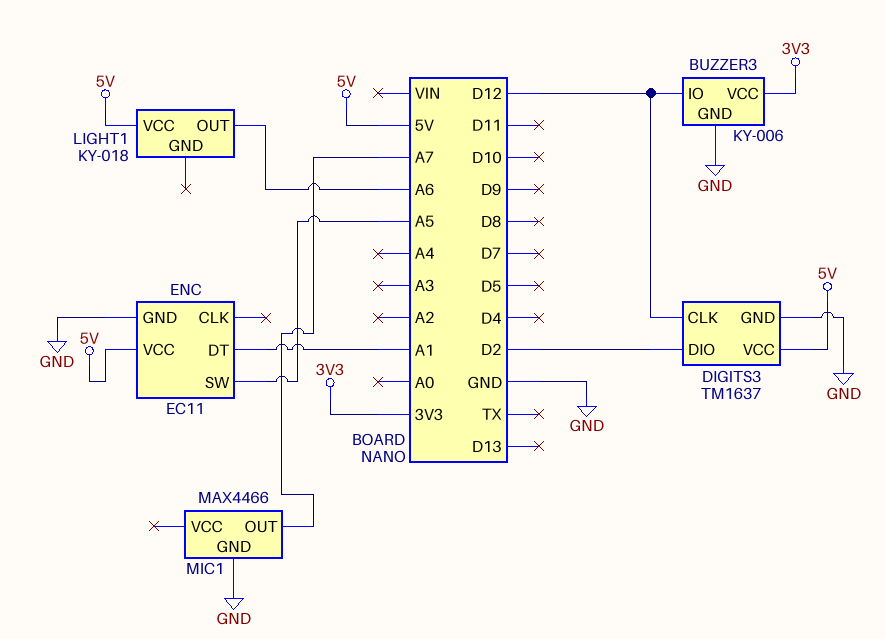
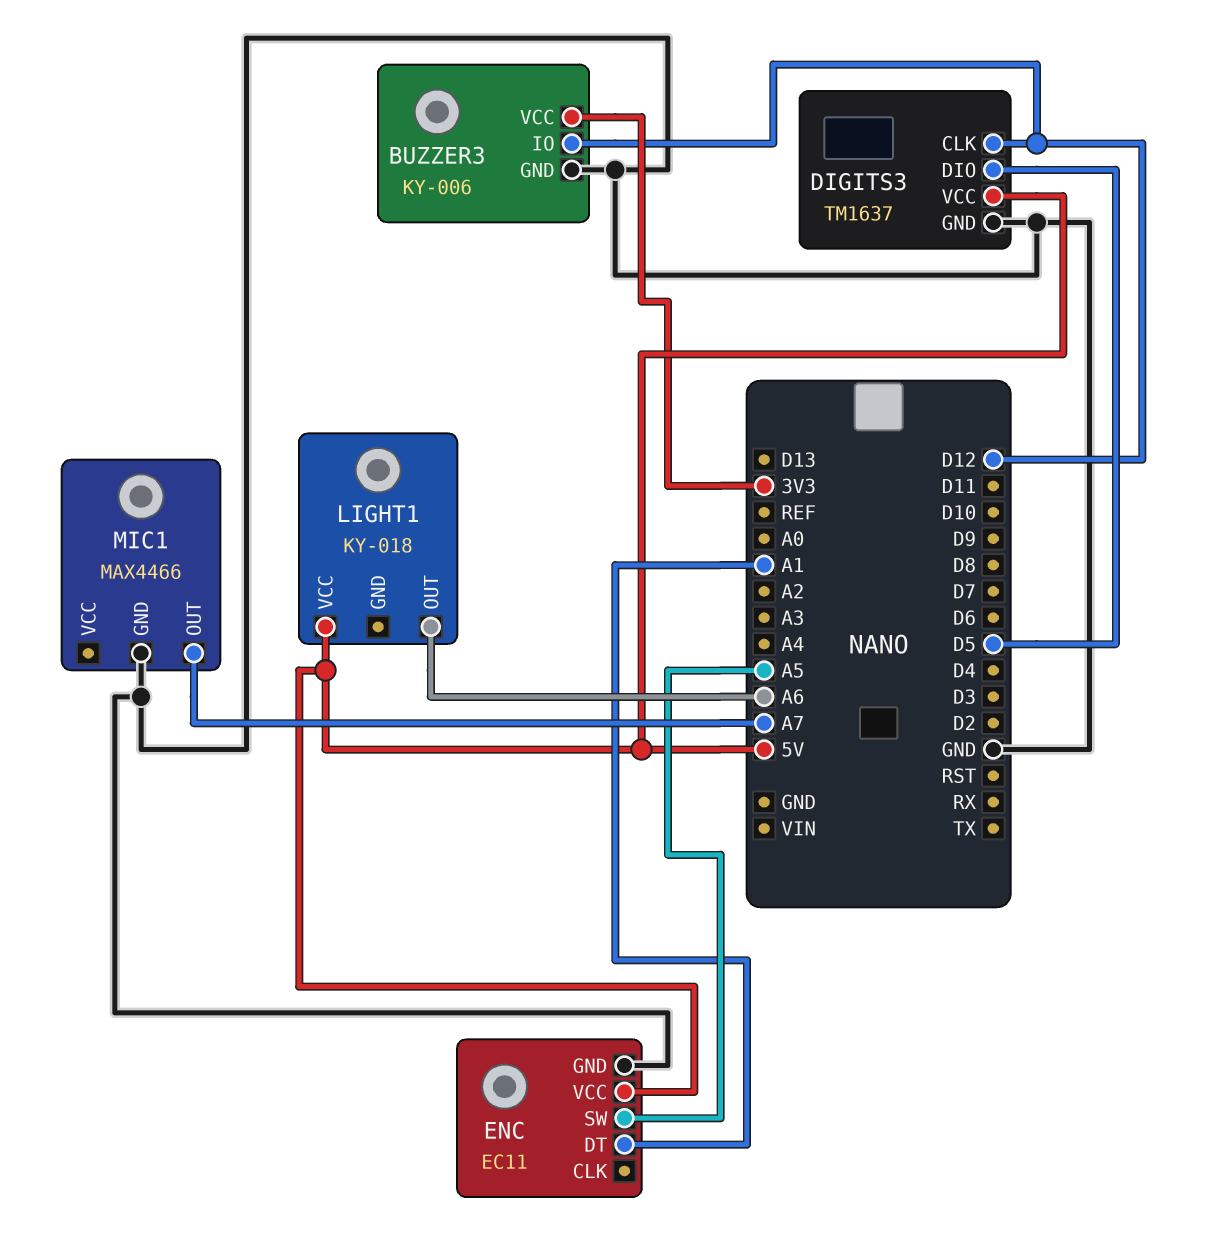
DIGITS3 pin DIO: D2 -> D5

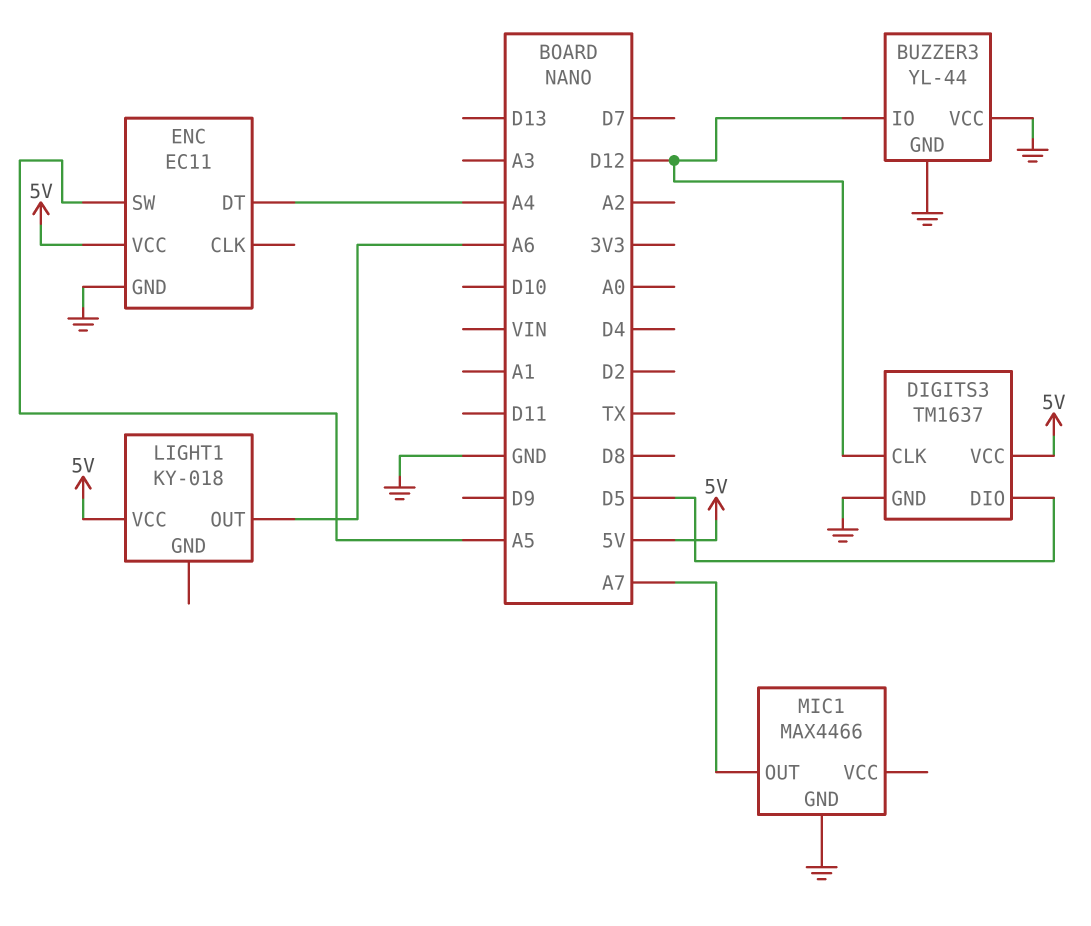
BUZZER3: KY-006 -> YL-44
BUZZER3 pin VCC: 3V3 -> GND
ENC pin DT: A1 -> A4

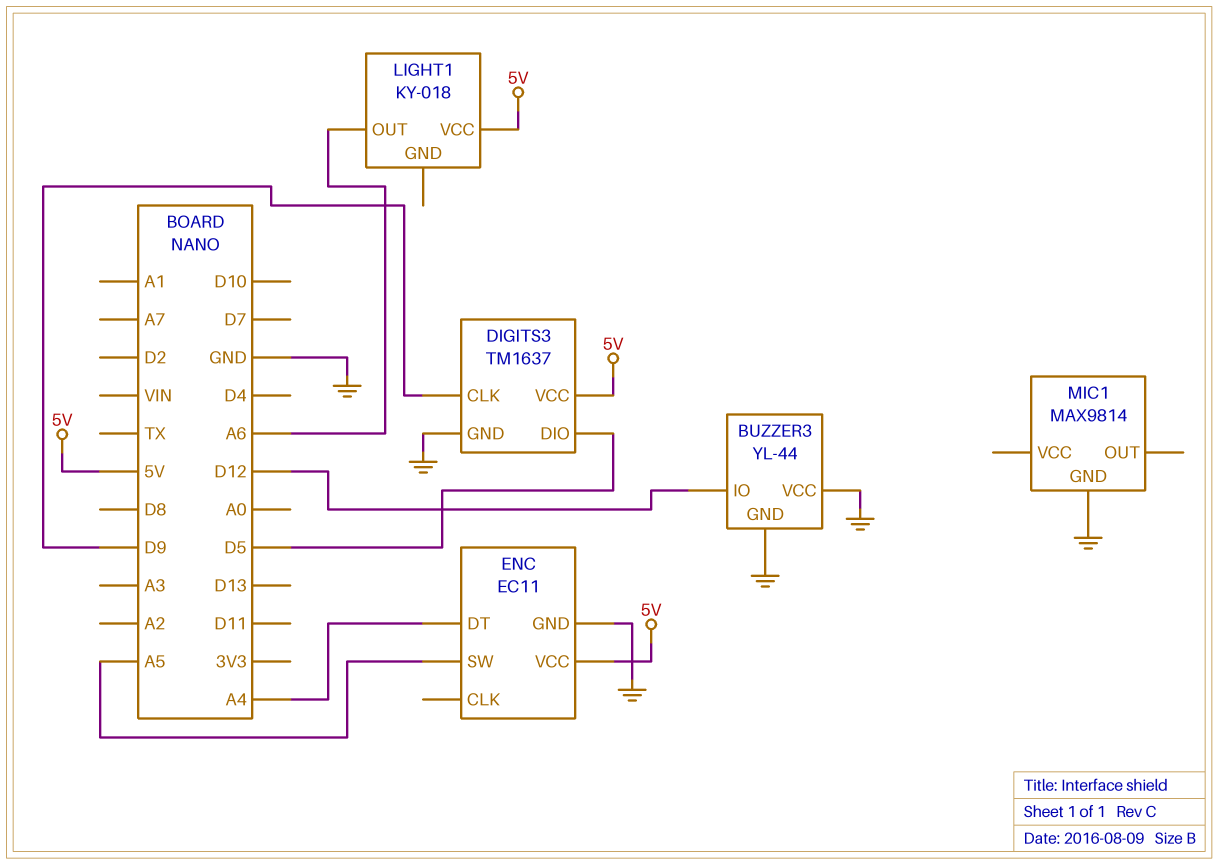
DIGITS3 pin CLK: D12 -> D9
MIC1: MAX4466 -> MAX9814
MIC1 pin OUT: A7 -> none

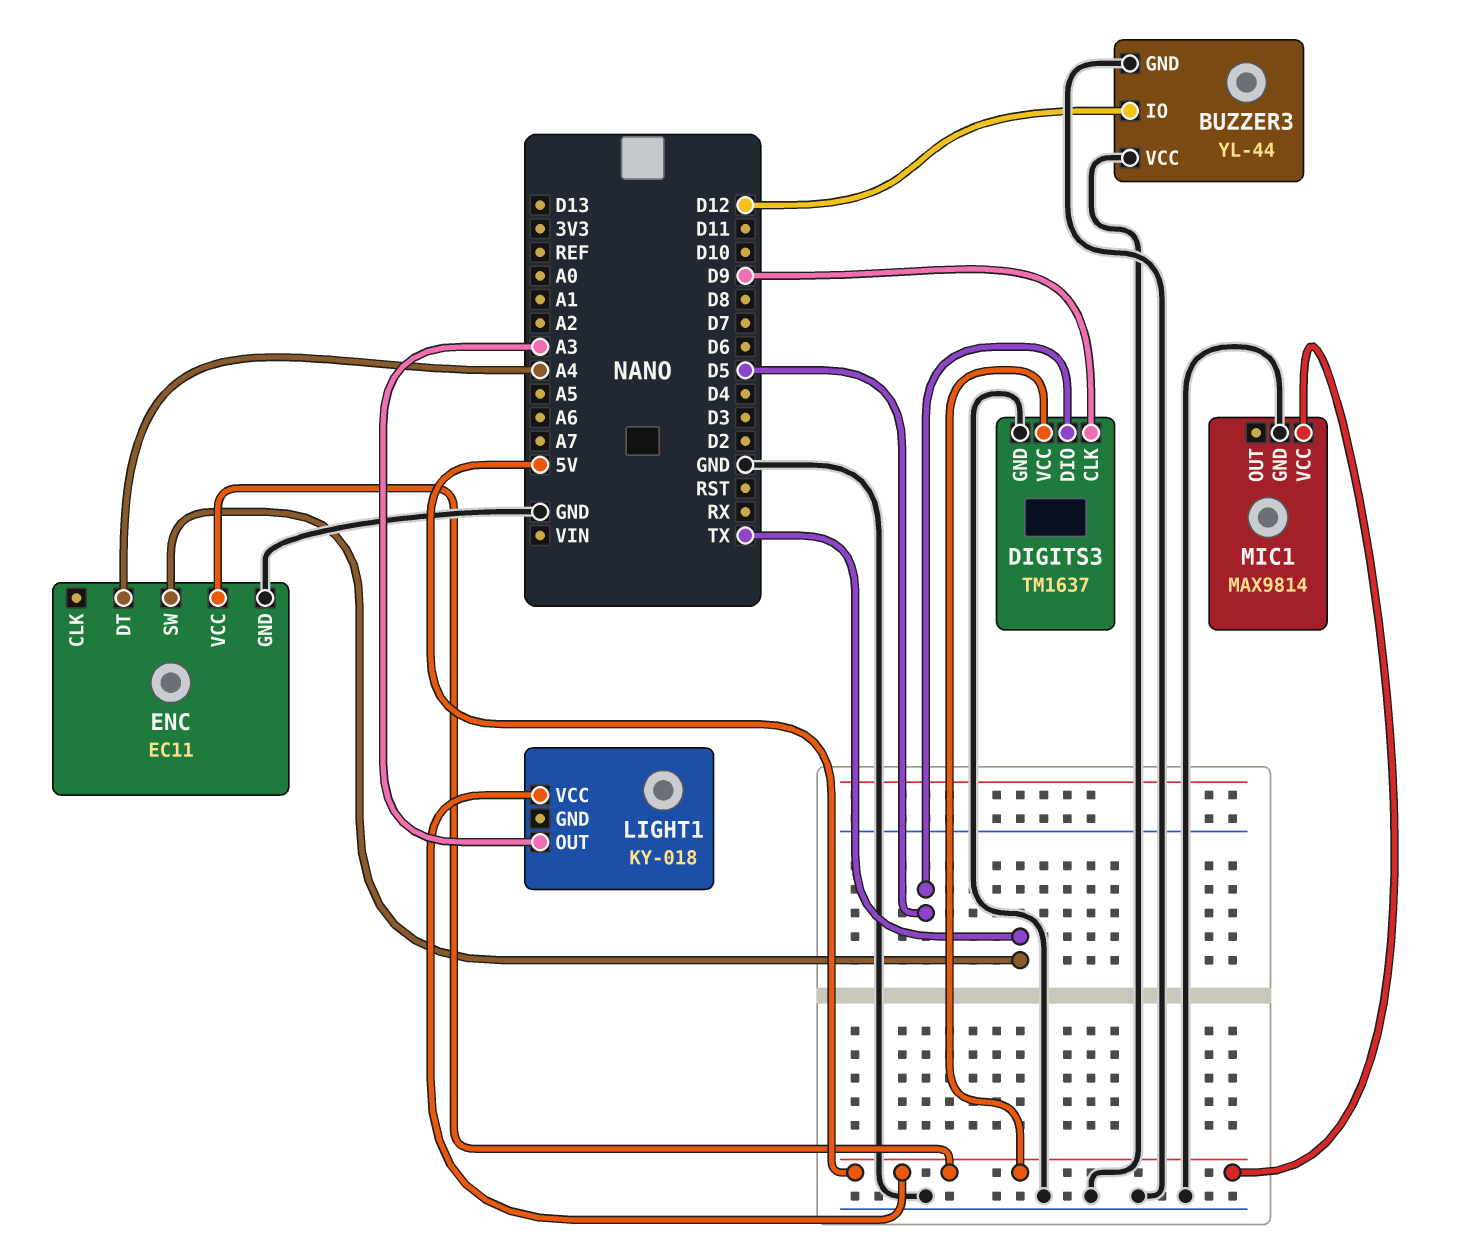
ENC pin SW: A5 -> TX
LIGHT1 pin OUT: A6 -> A3
MIC1 pin VCC: none -> 5V

